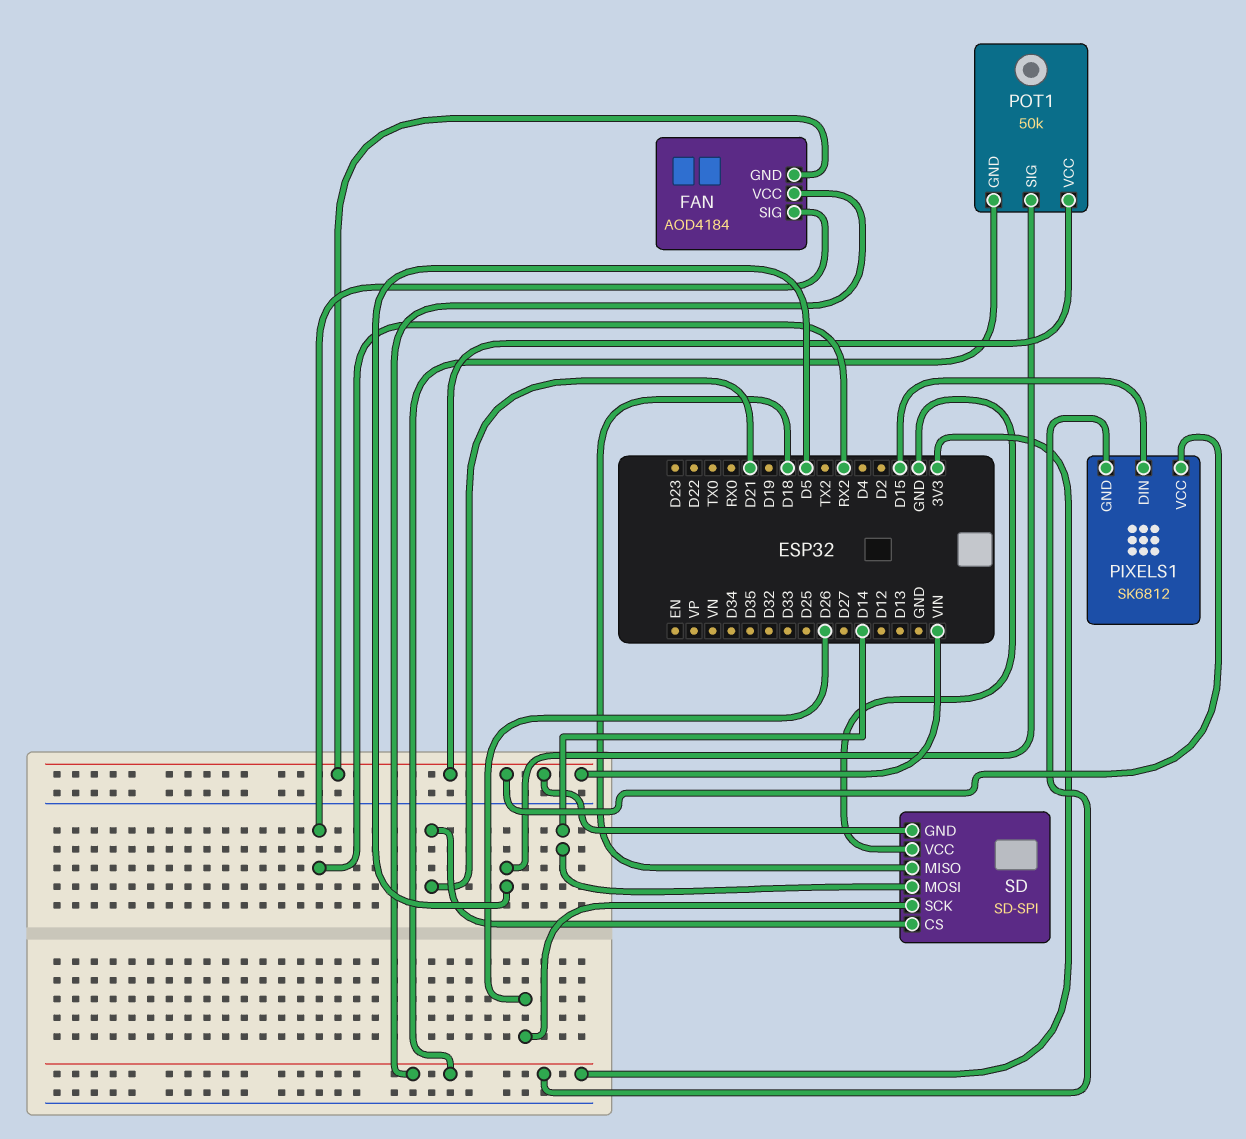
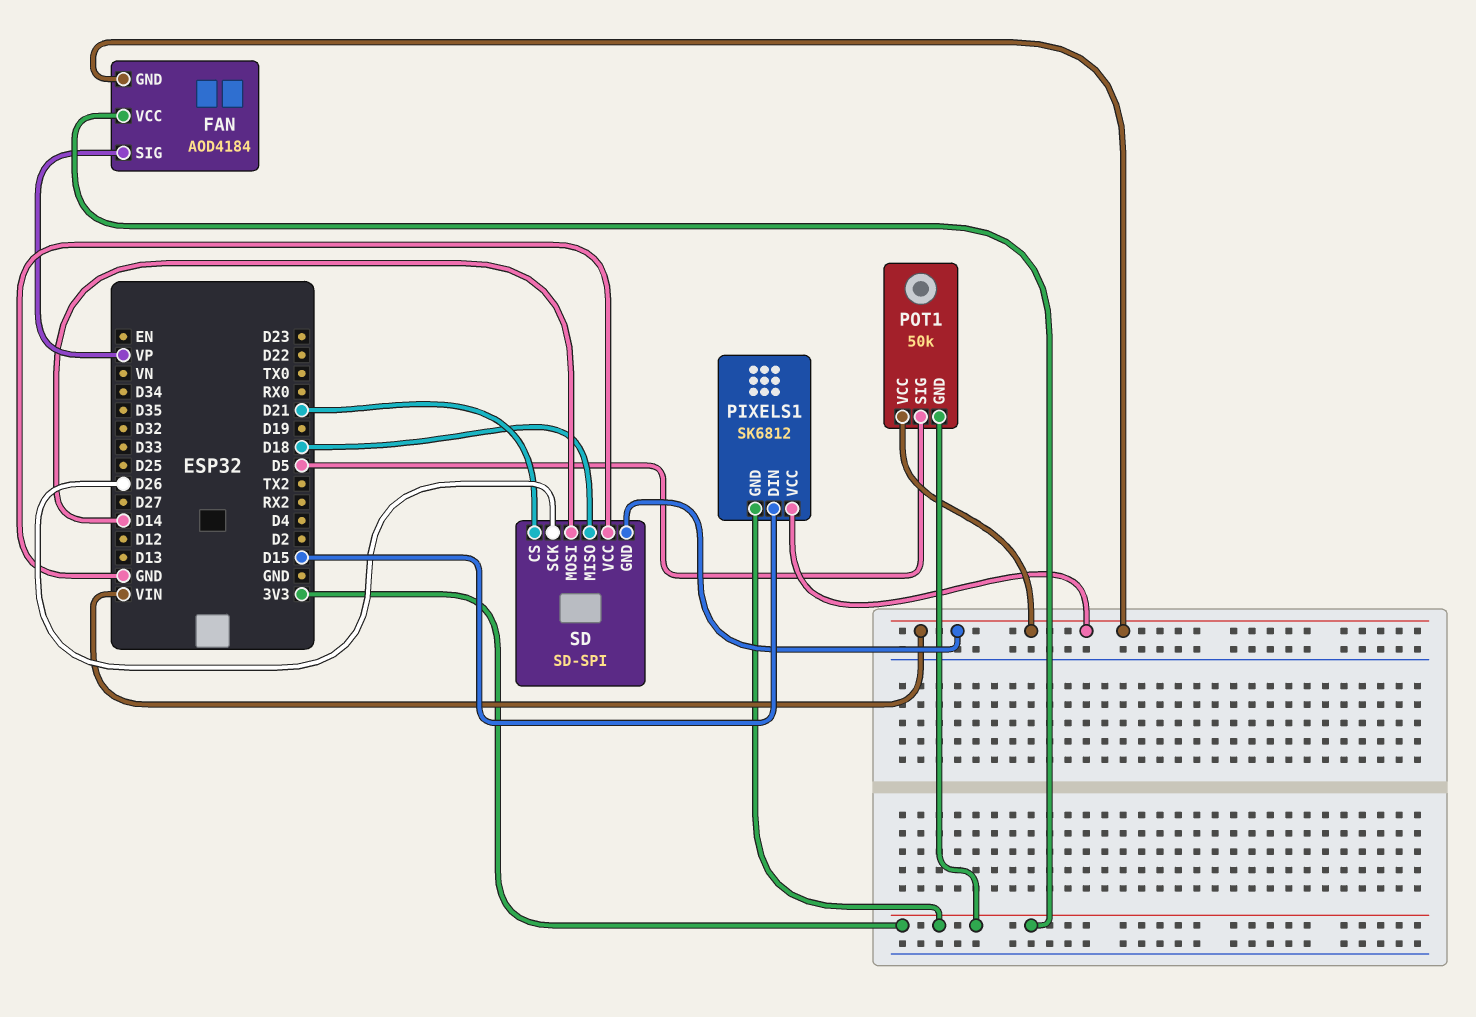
FAN pin SIG: RX2 -> VP

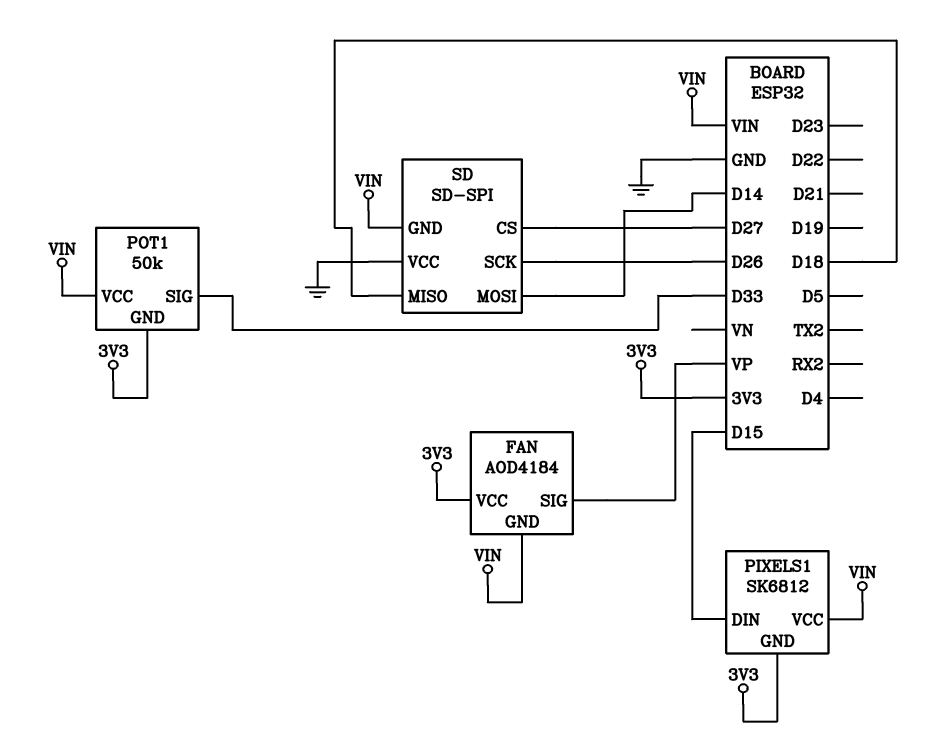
POT1 pin SIG: D5 -> D33
SD pin CS: D21 -> D27

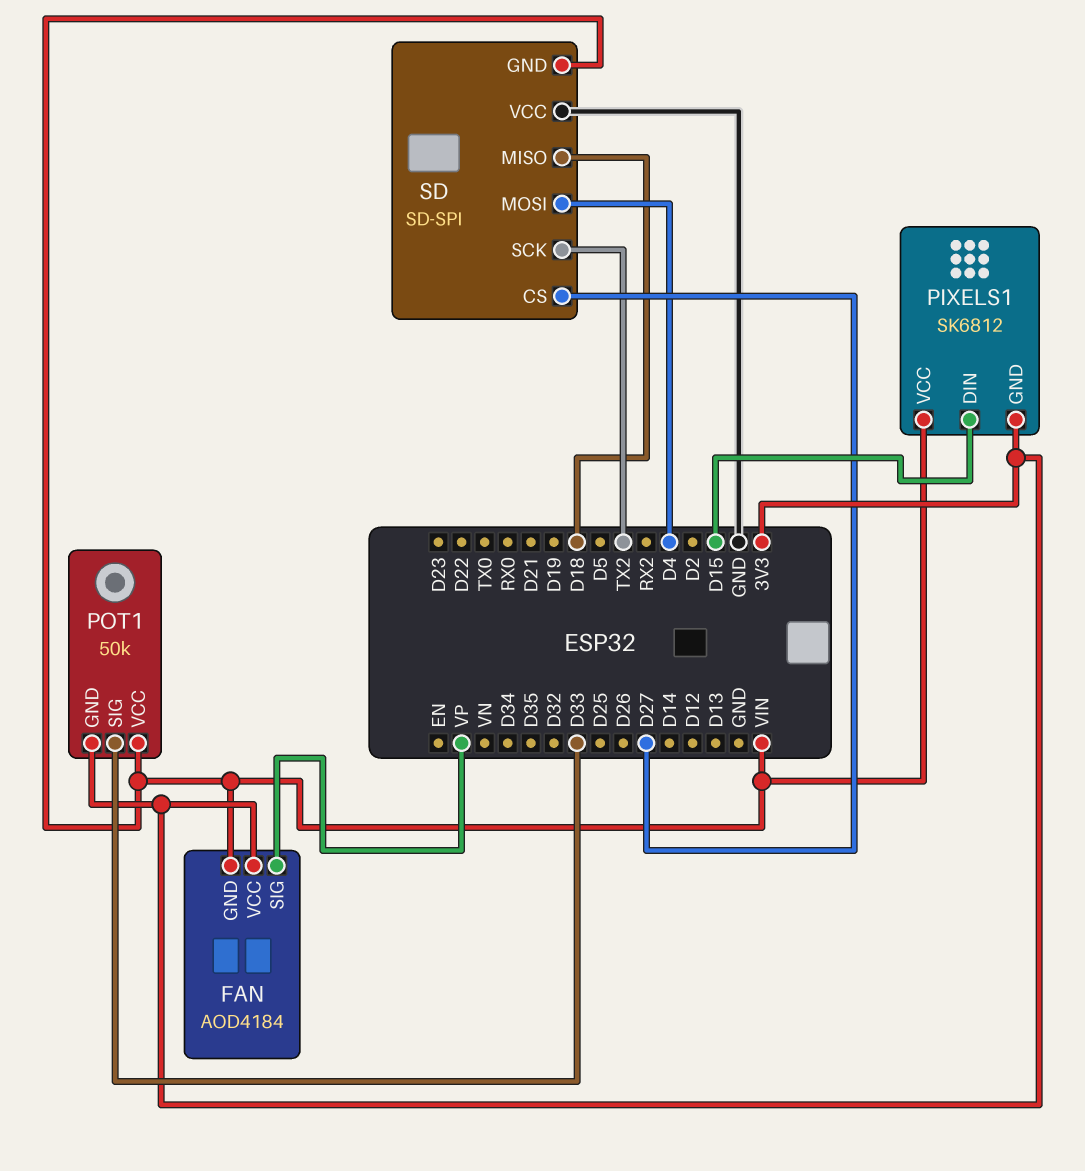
SD pin MOSI: D14 -> D4
SD pin SCK: D26 -> TX2

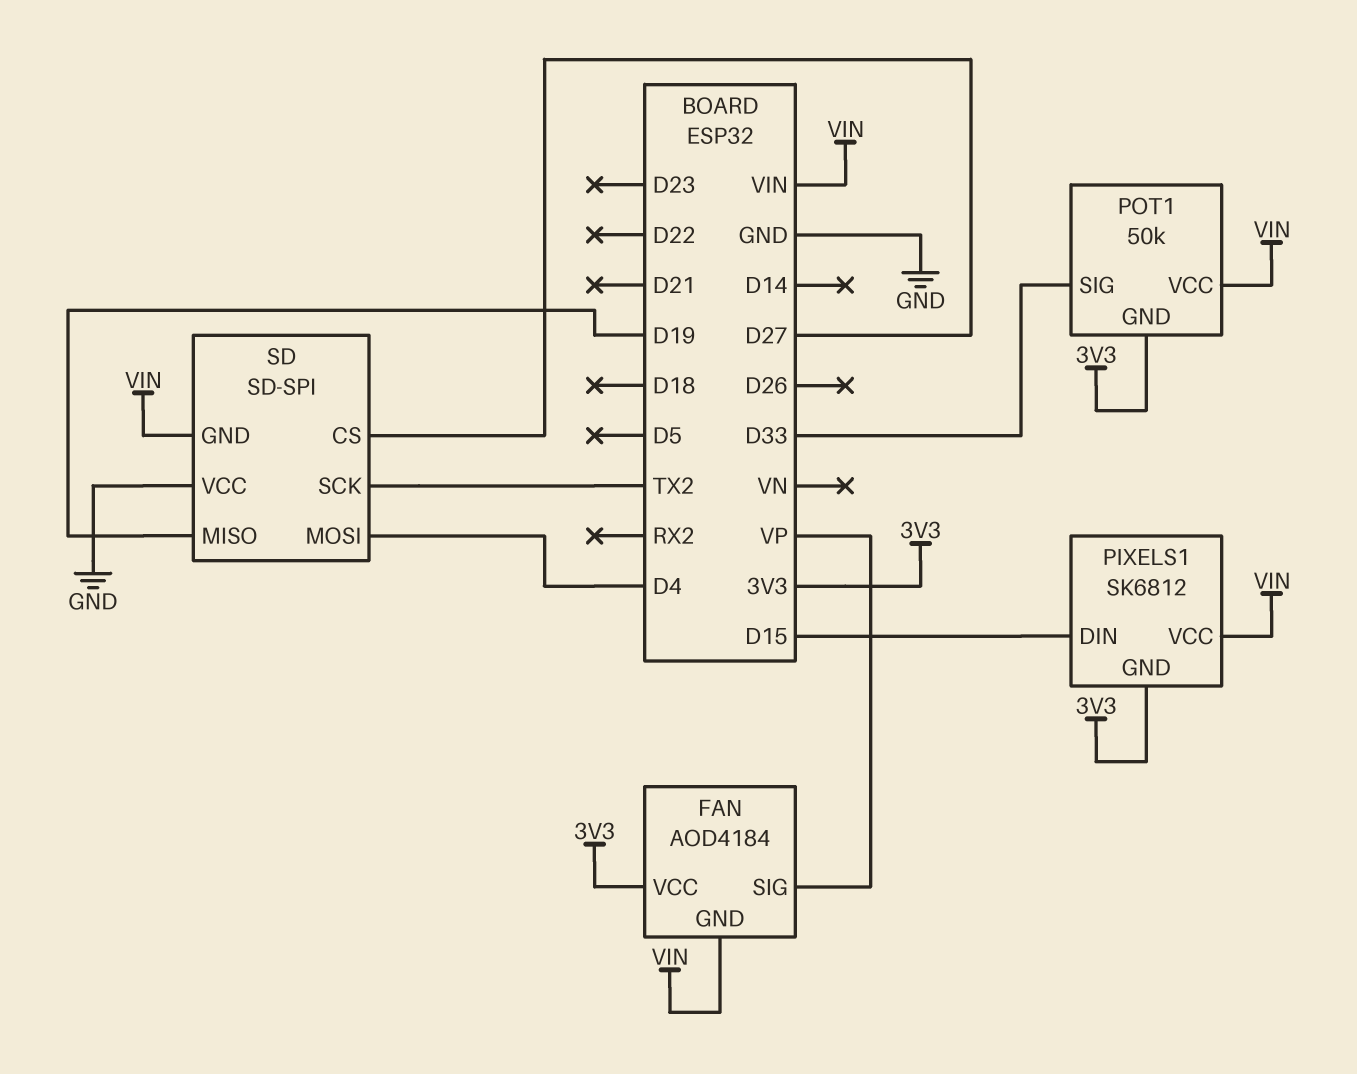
SD pin MISO: D18 -> D19

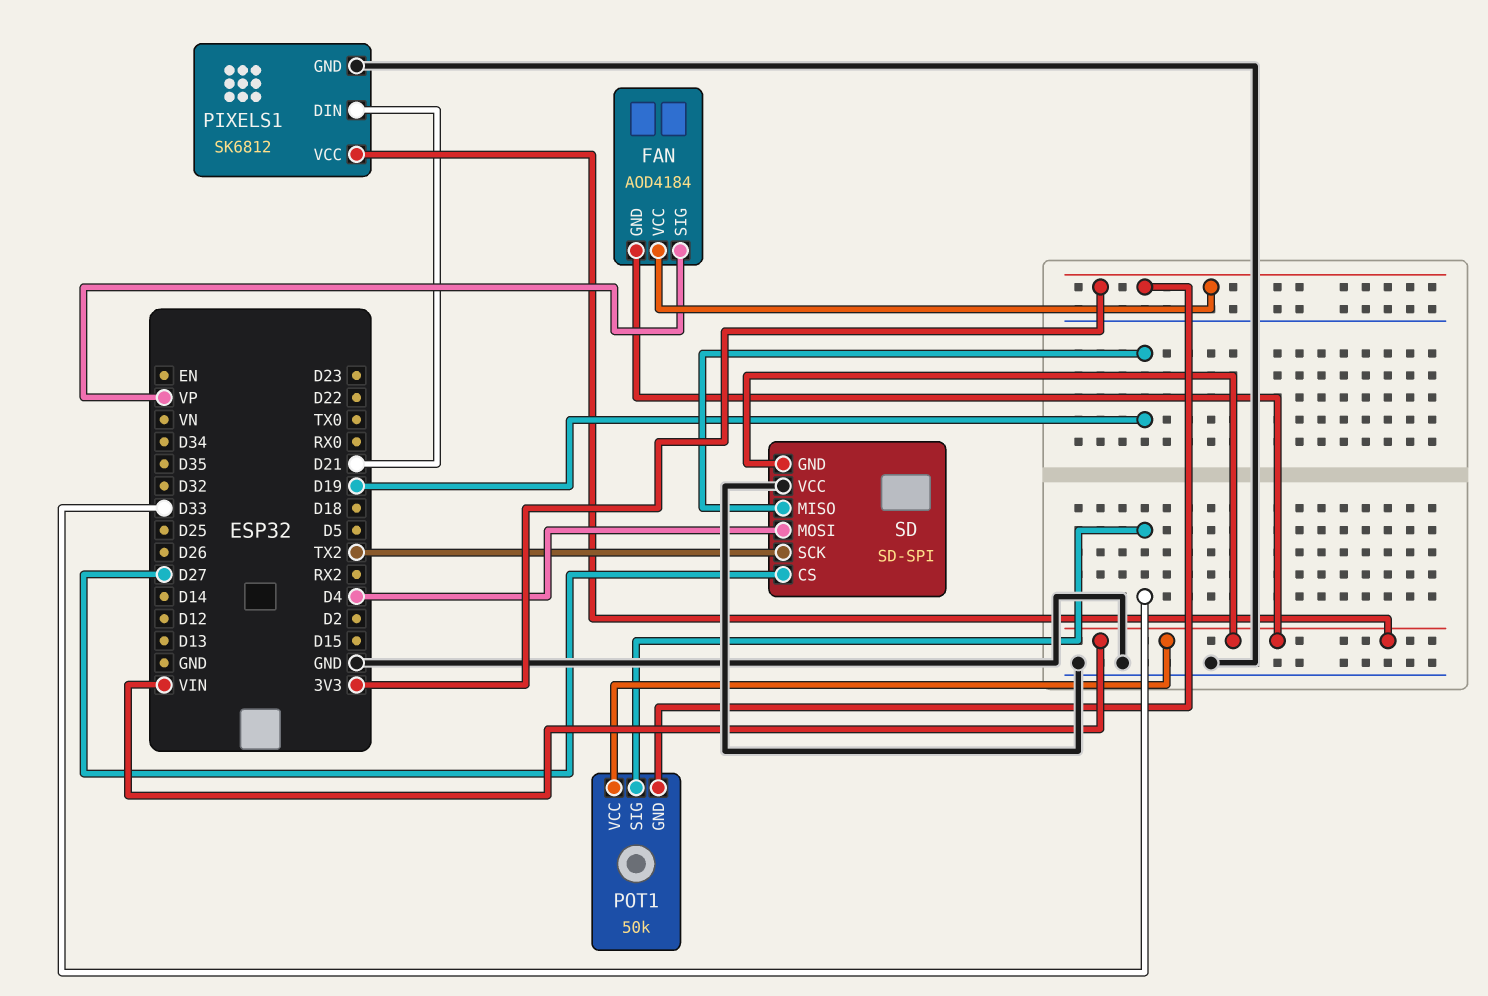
PIXELS1 pin DIN: D15 -> D21
PIXELS1 pin GND: 3V3 -> GND

